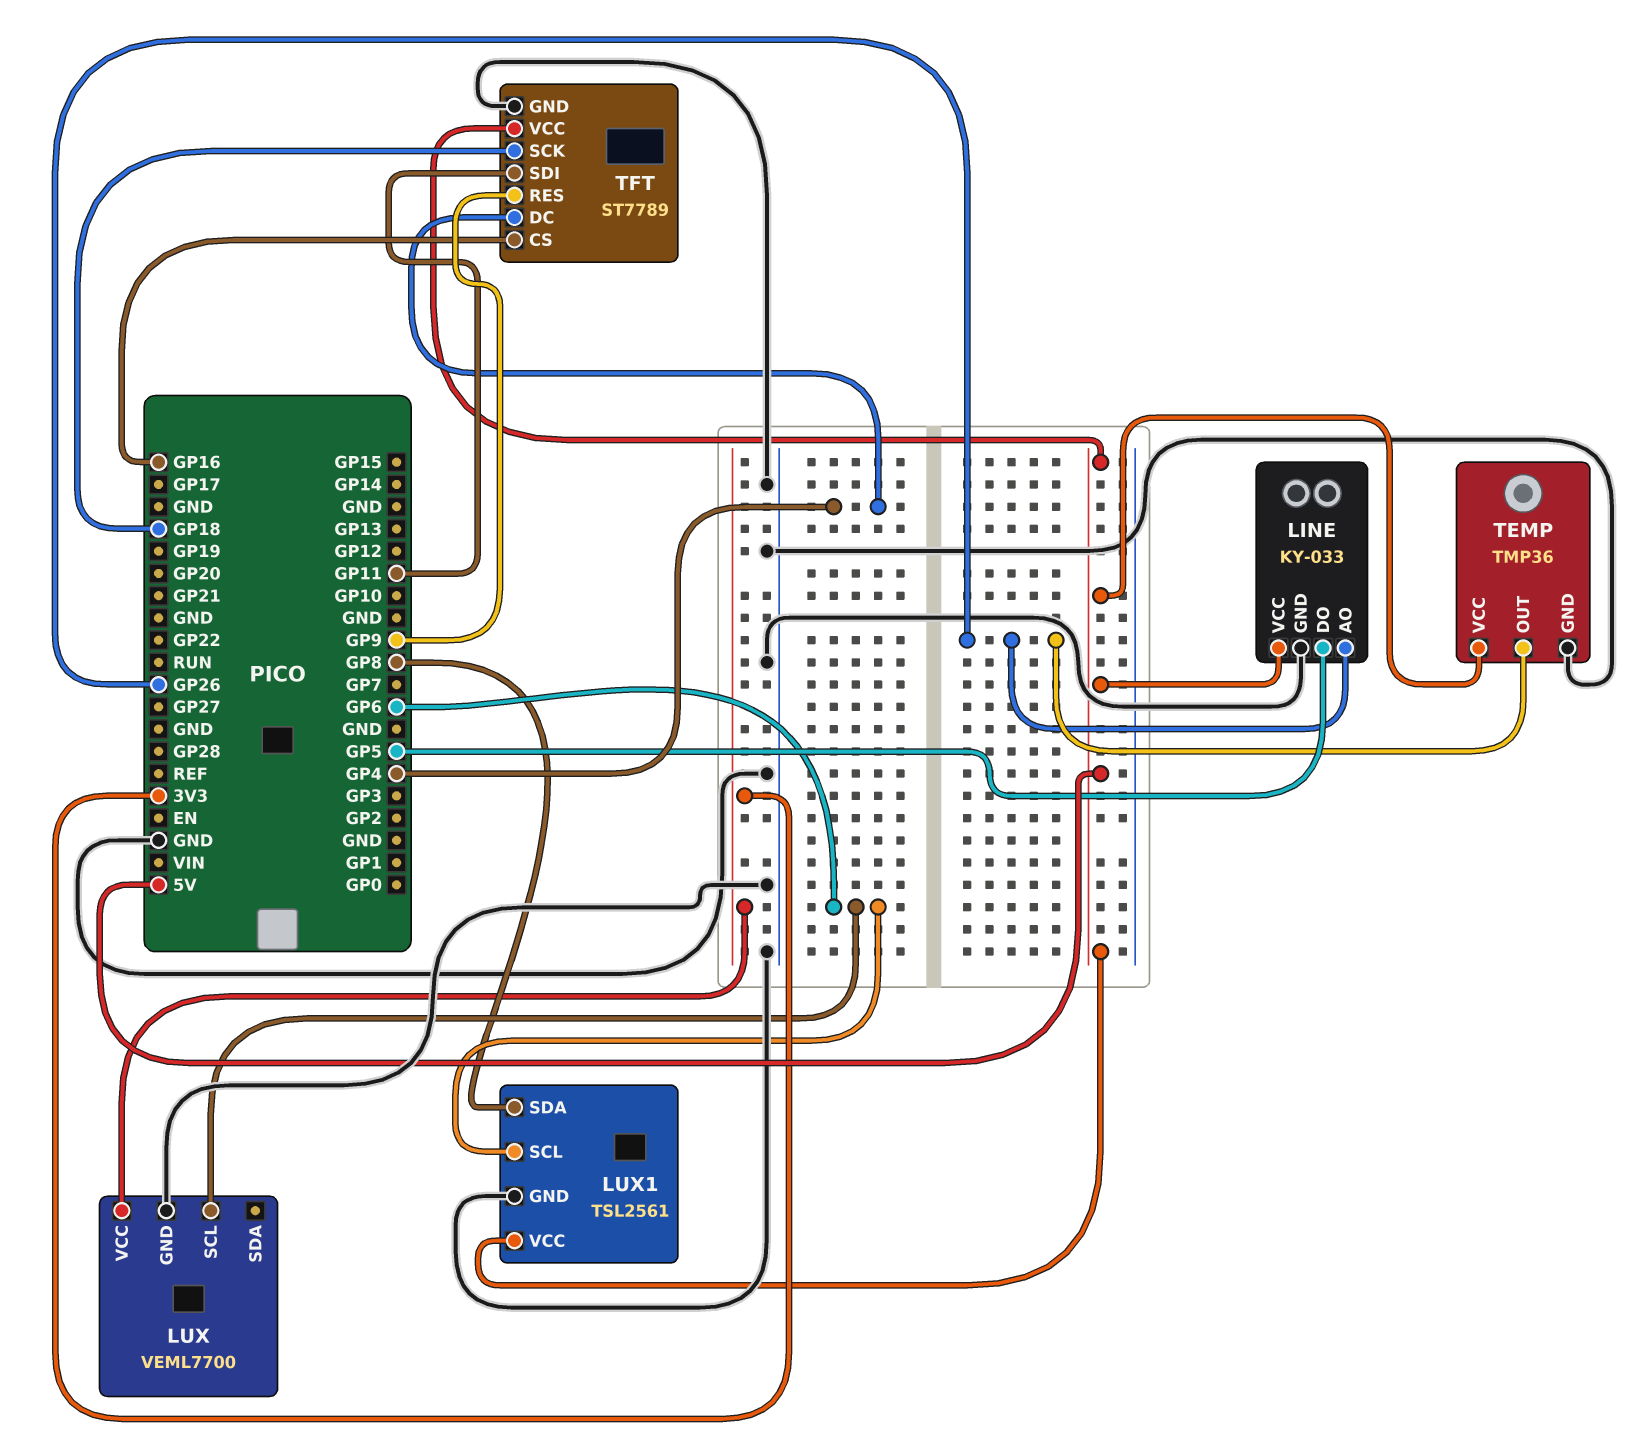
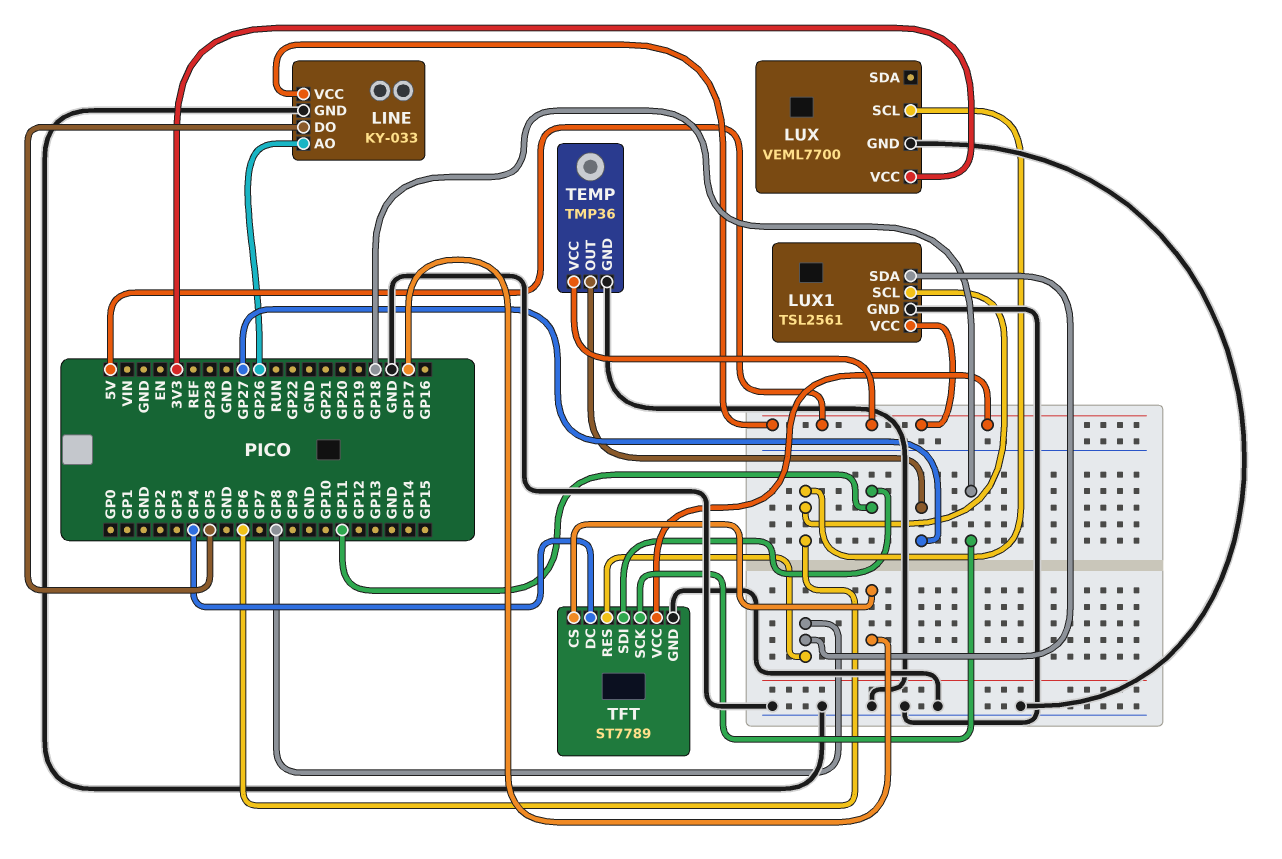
TEMP pin OUT: GP26 -> GP27
TFT pin CS: GP16 -> GP17
TFT pin RES: GP9 -> GP8

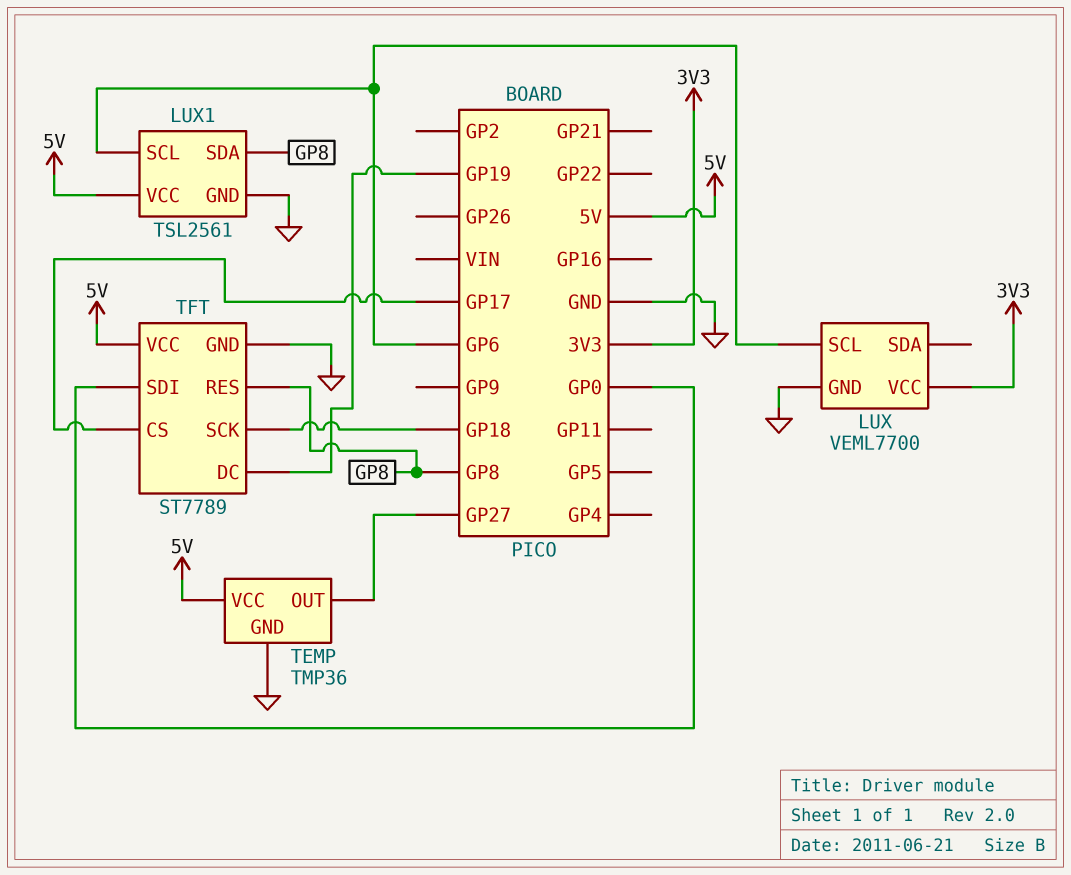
LINE: KY-033 -> none
LINE pin AO: GP26 -> none
LINE pin DO: GP5 -> none
LINE pin GND: GND -> none
LINE pin VCC: 5V -> none
TFT pin DC: GP4 -> GP19
TFT pin SDI: GP11 -> GP0

